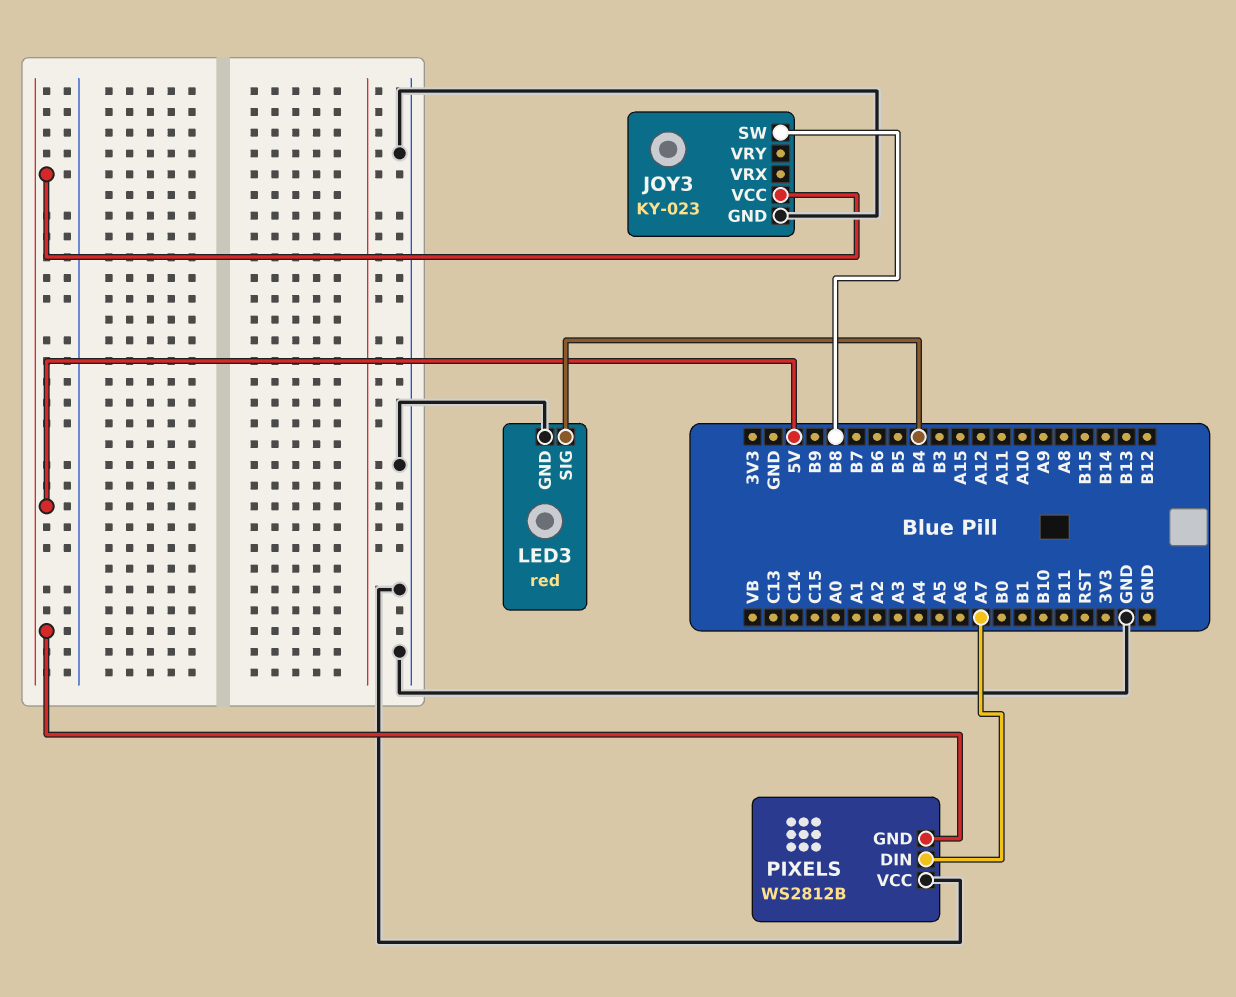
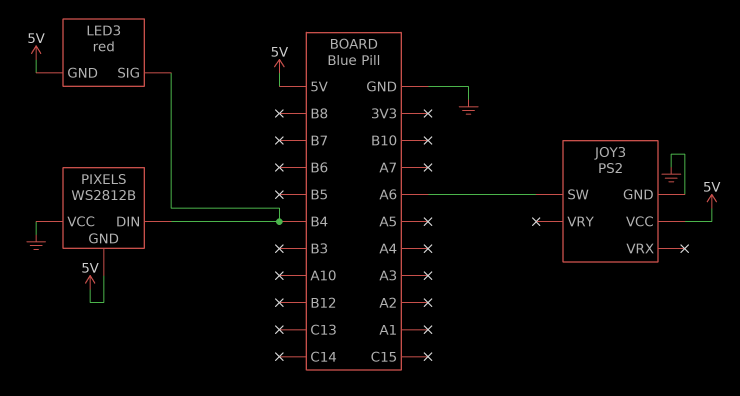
JOY3: KY-023 -> PS2
JOY3 pin SW: B8 -> A6
LED3 pin GND: GND -> 5V
PIXELS pin DIN: A7 -> B4

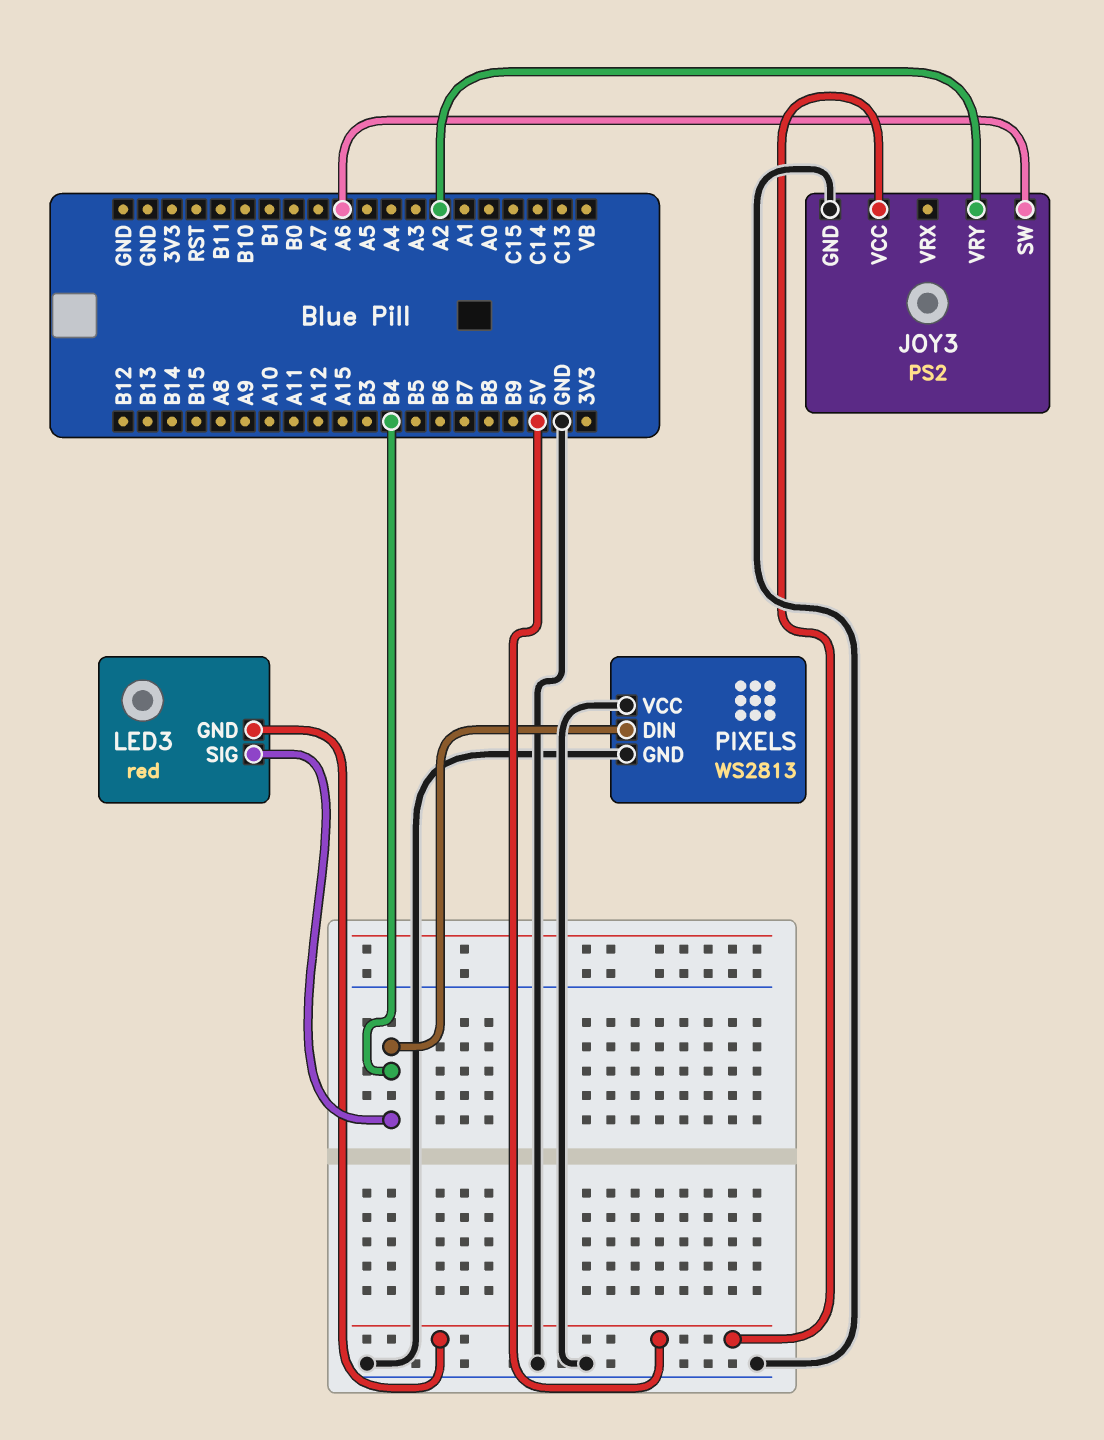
JOY3 pin VRY: none -> A2
PIXELS: WS2812B -> WS2813
PIXELS pin GND: 5V -> GND

